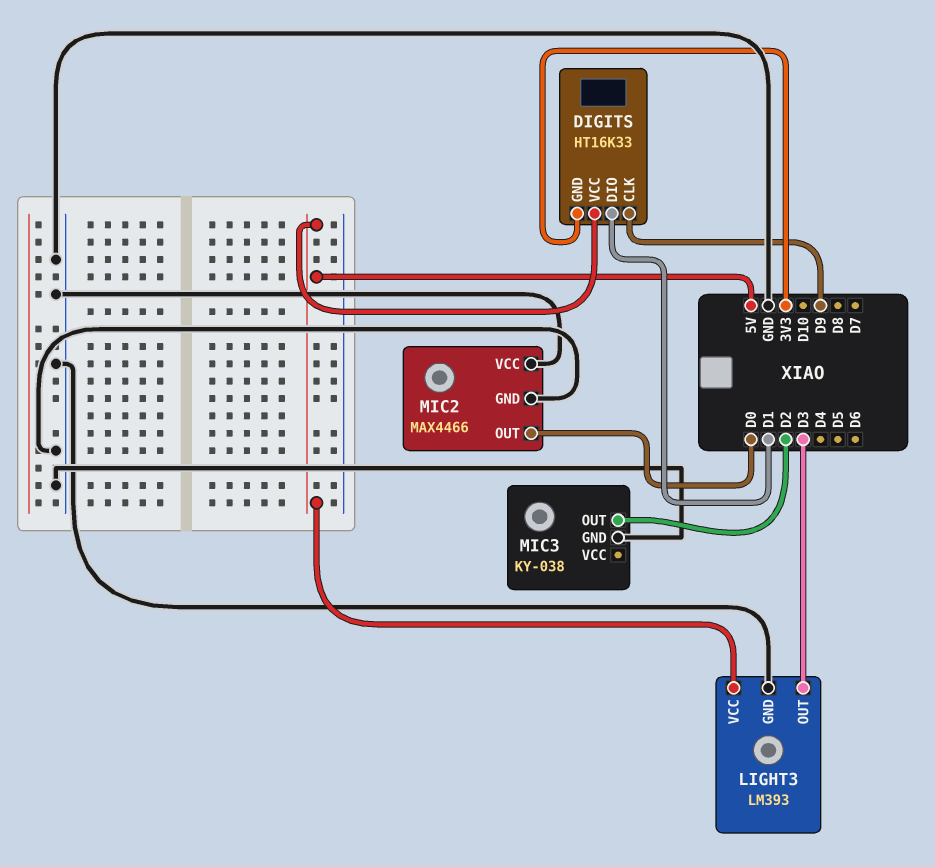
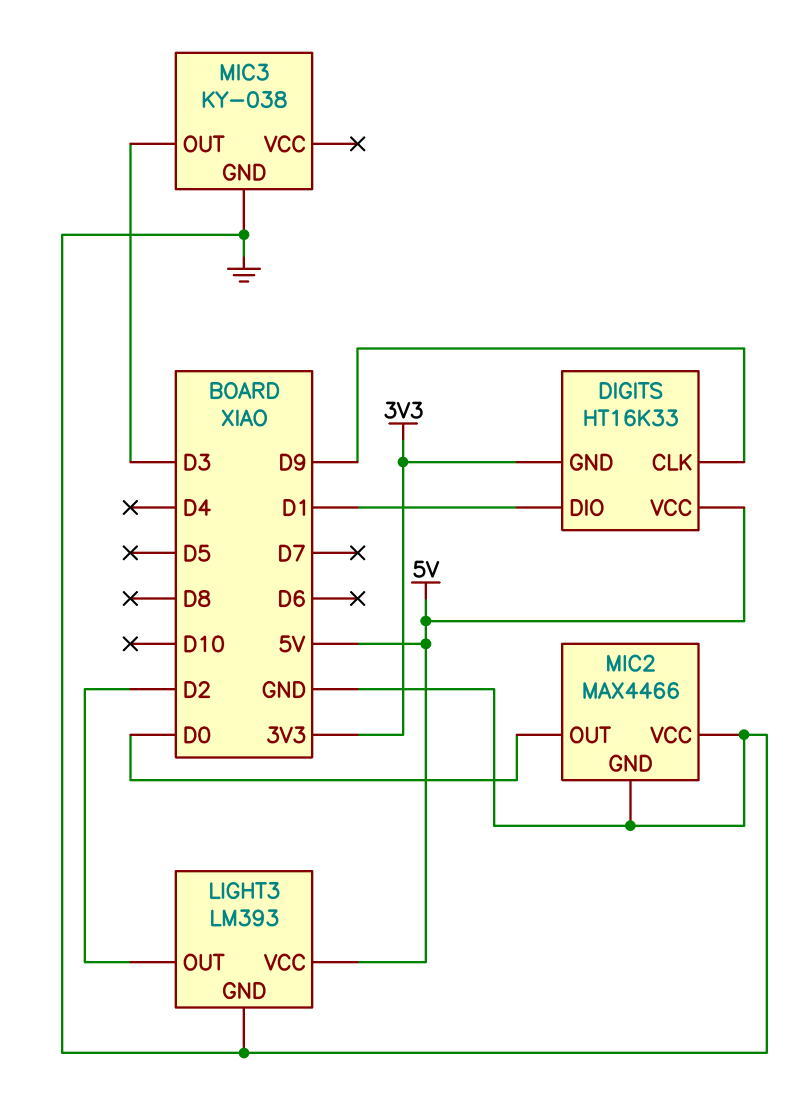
LIGHT3 pin OUT: D3 -> D2
MIC3 pin OUT: D2 -> D3

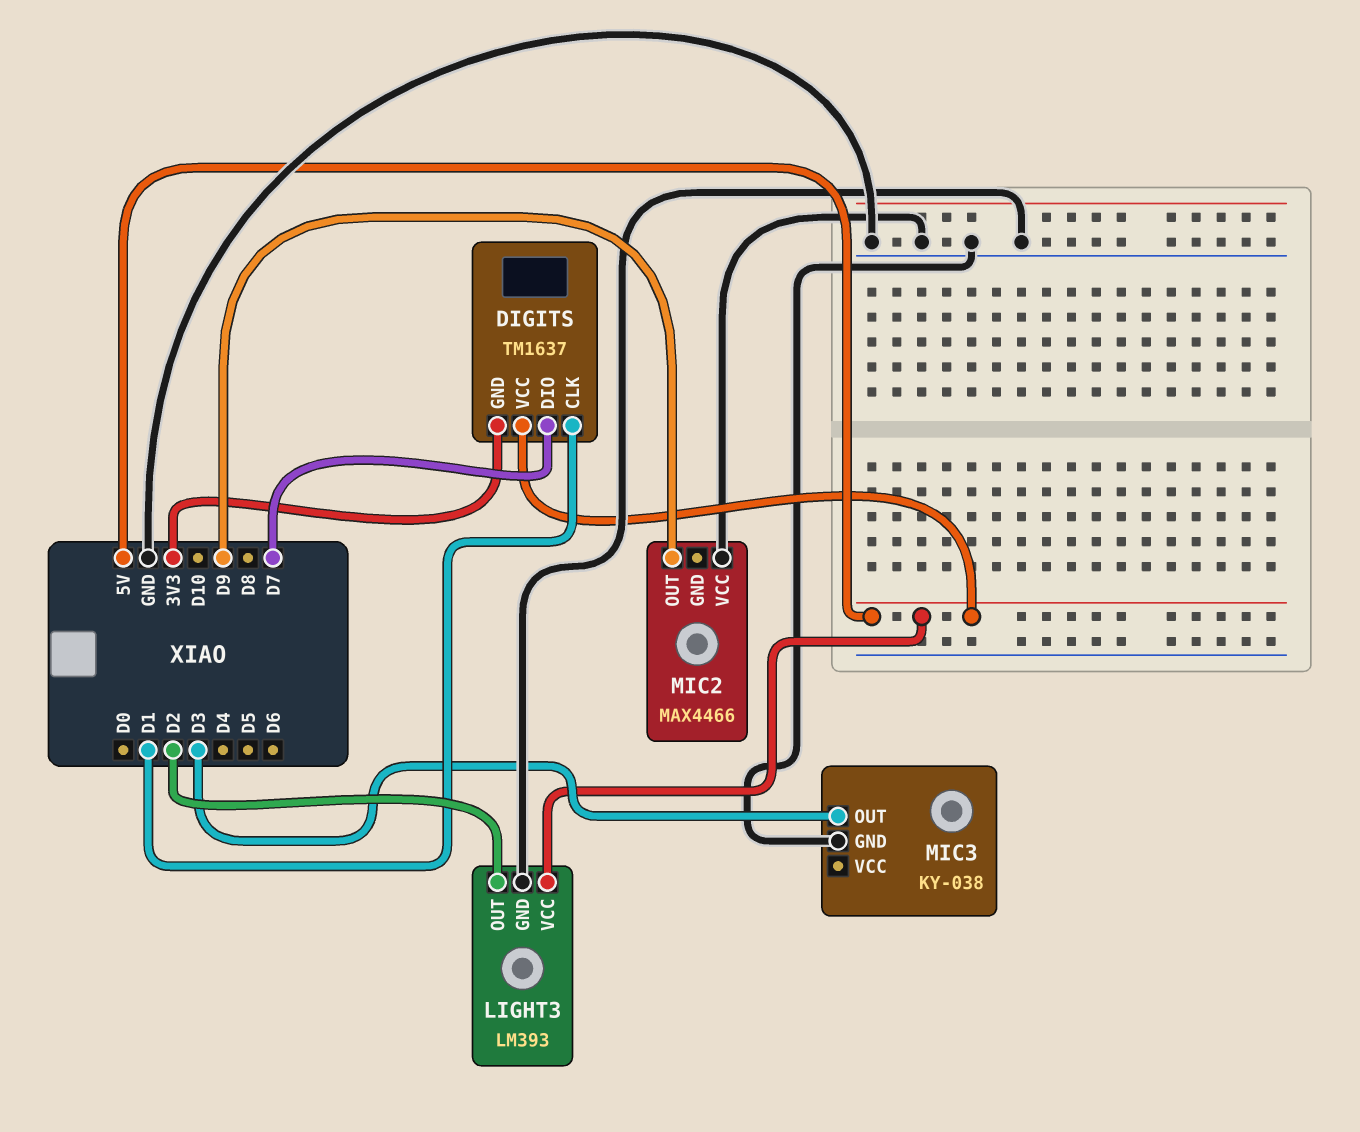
DIGITS: HT16K33 -> TM1637
DIGITS pin CLK: D9 -> D1
DIGITS pin DIO: D1 -> D7
MIC2 pin GND: GND -> none
MIC2 pin OUT: D0 -> D9

